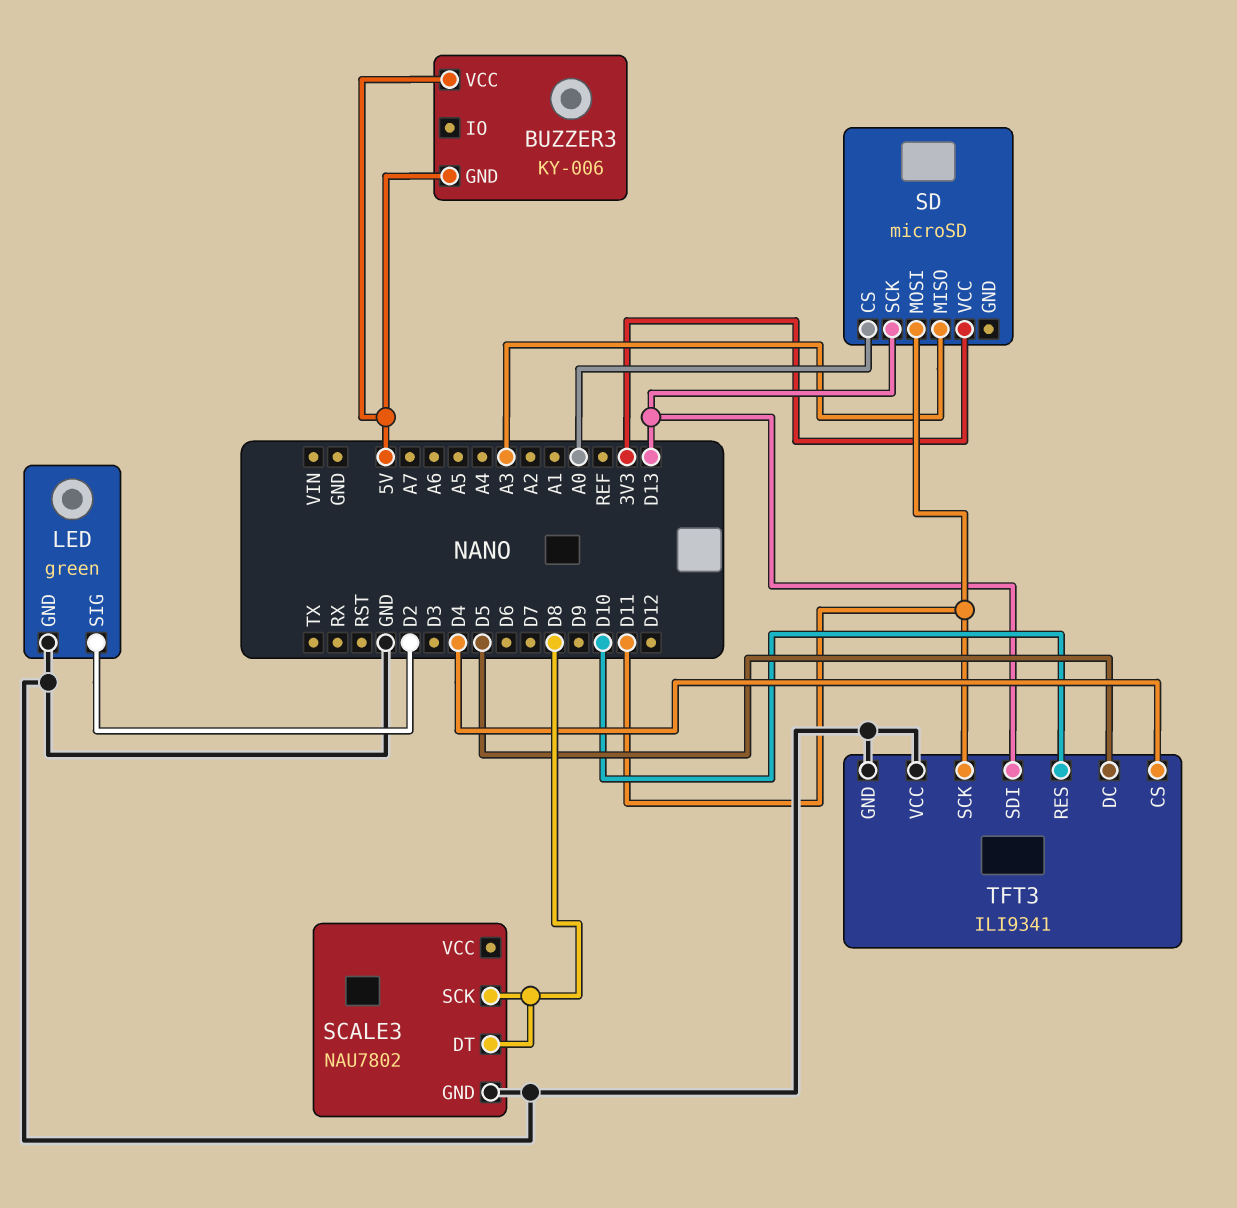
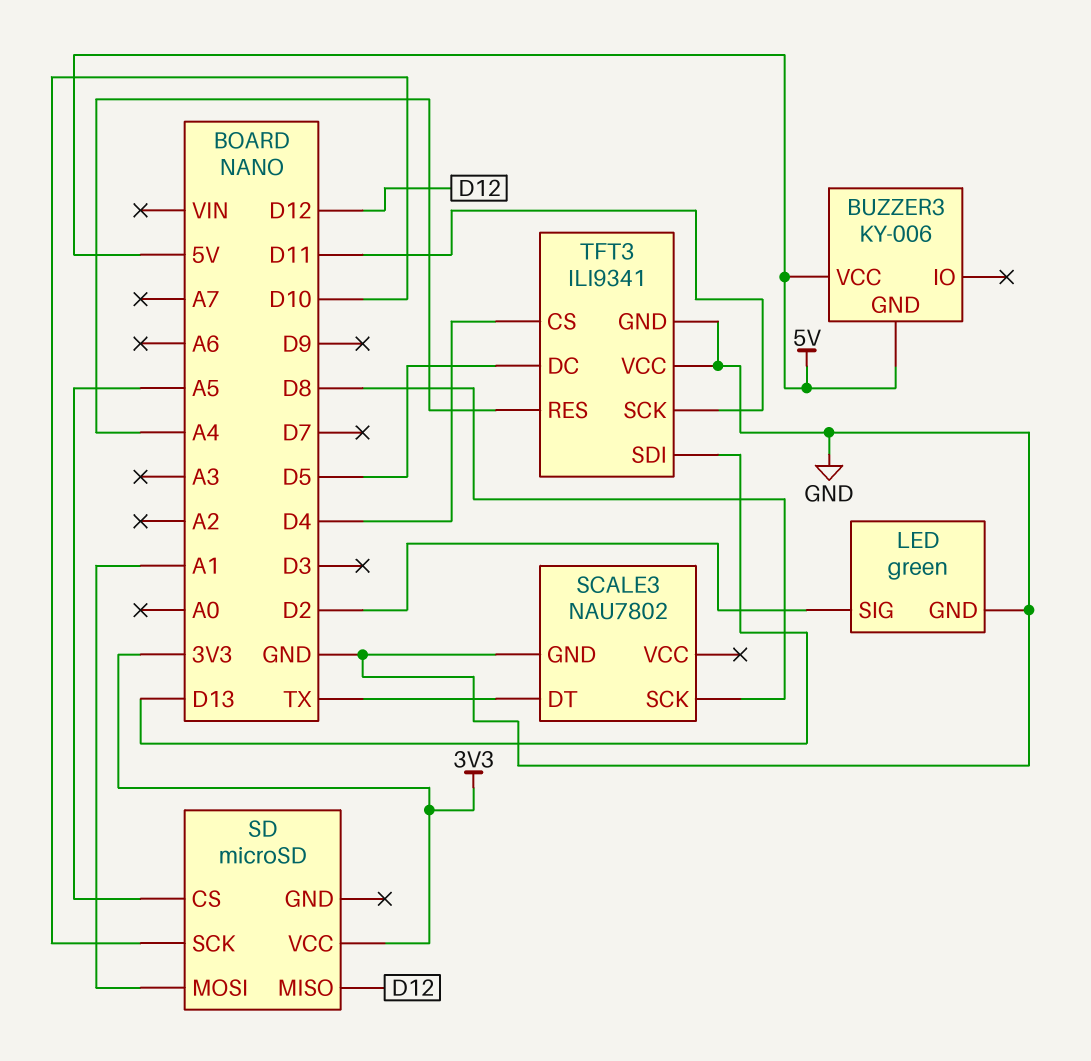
SCALE3 pin DT: D8 -> TX
SD pin CS: A0 -> A5
SD pin MISO: A3 -> D12
SD pin MOSI: D11 -> A1
SD pin SCK: D13 -> D10
TFT3 pin RES: D10 -> A4

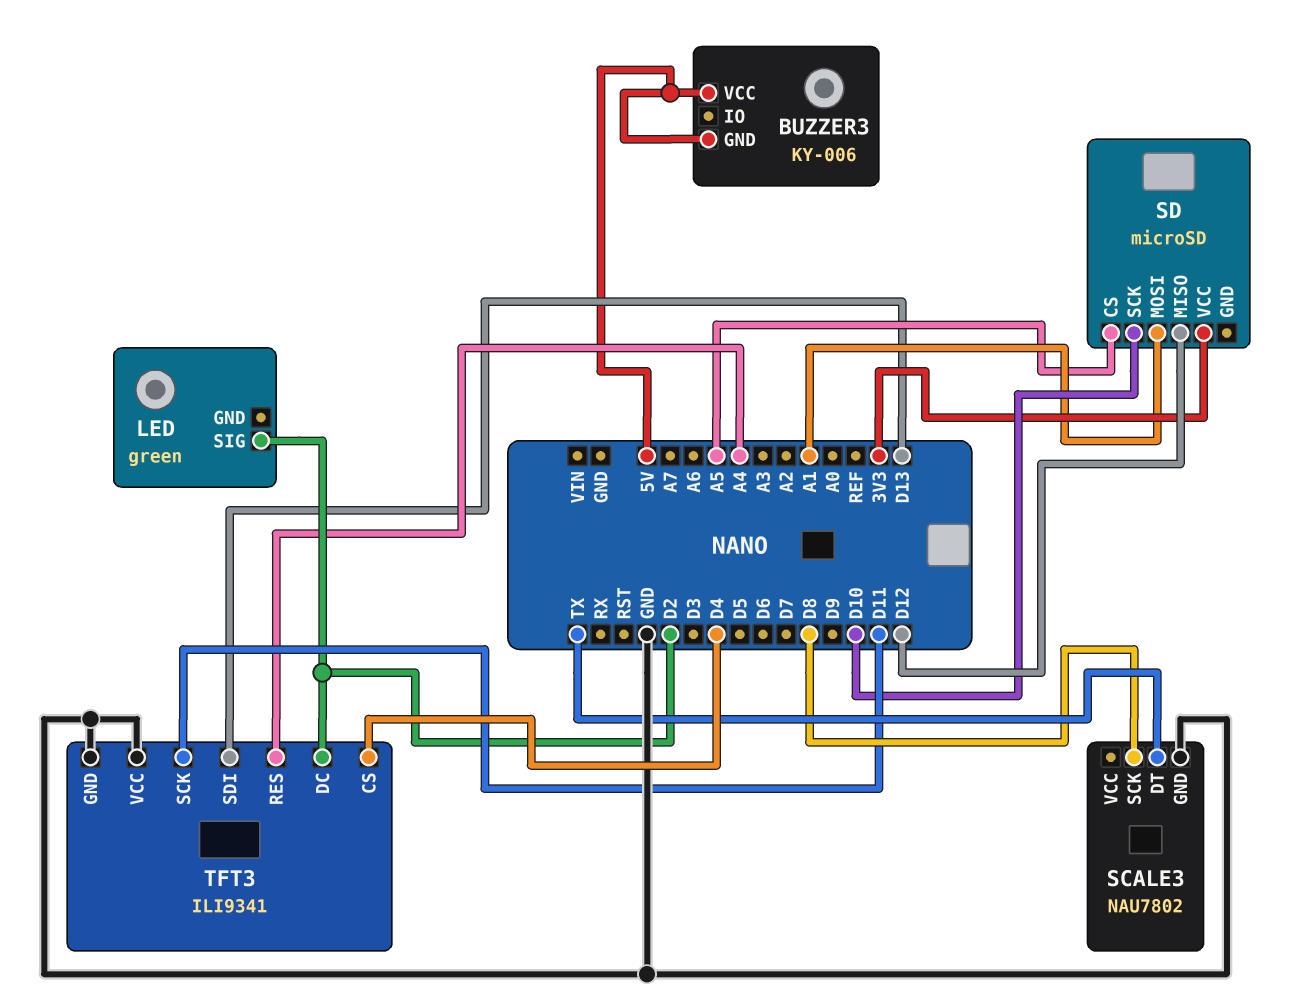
LED pin GND: GND -> none
TFT3 pin DC: D5 -> D2

